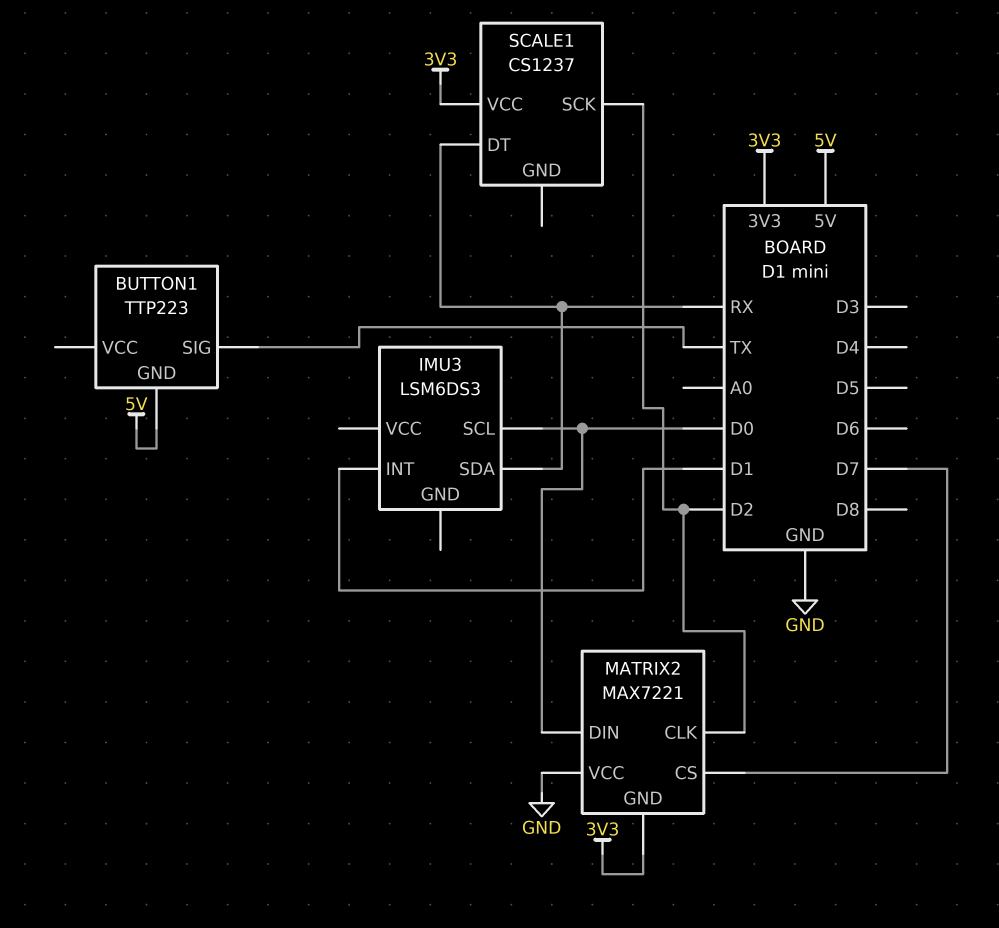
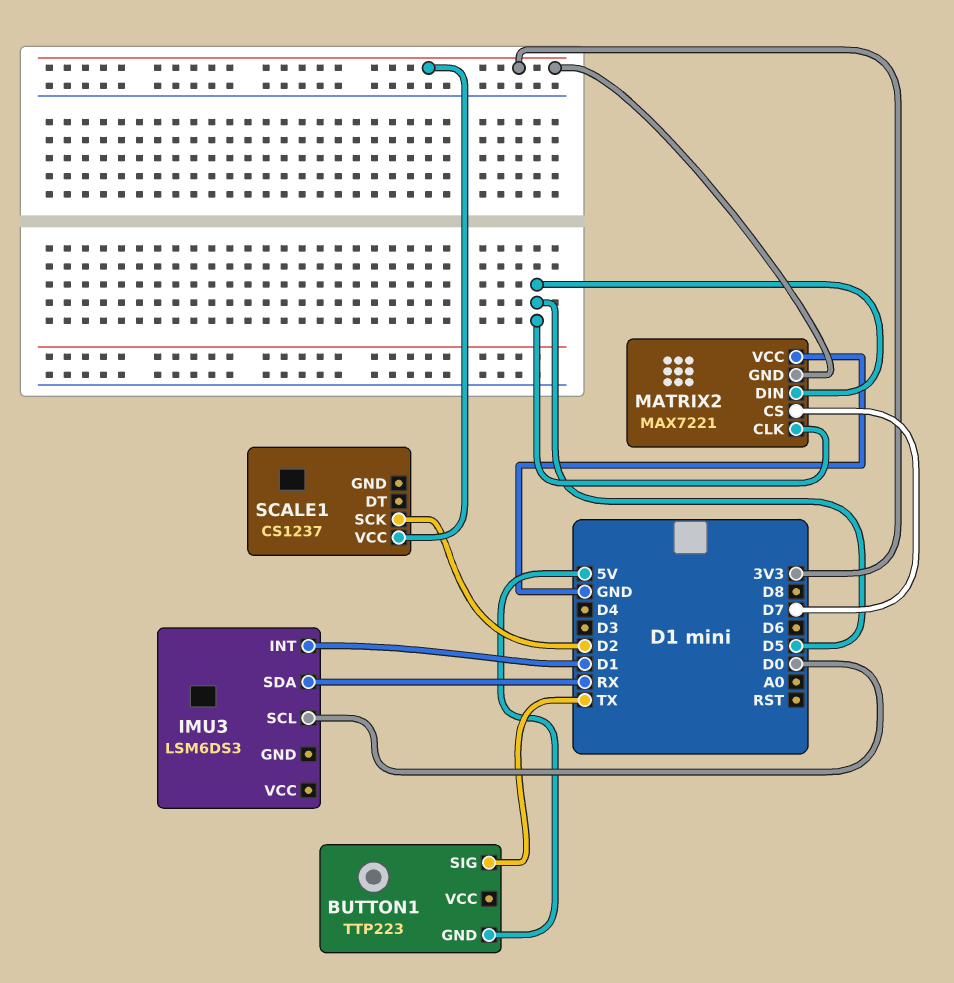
MATRIX2 pin CLK: D2 -> D5
MATRIX2 pin DIN: D0 -> D5
SCALE1 pin DT: RX -> none

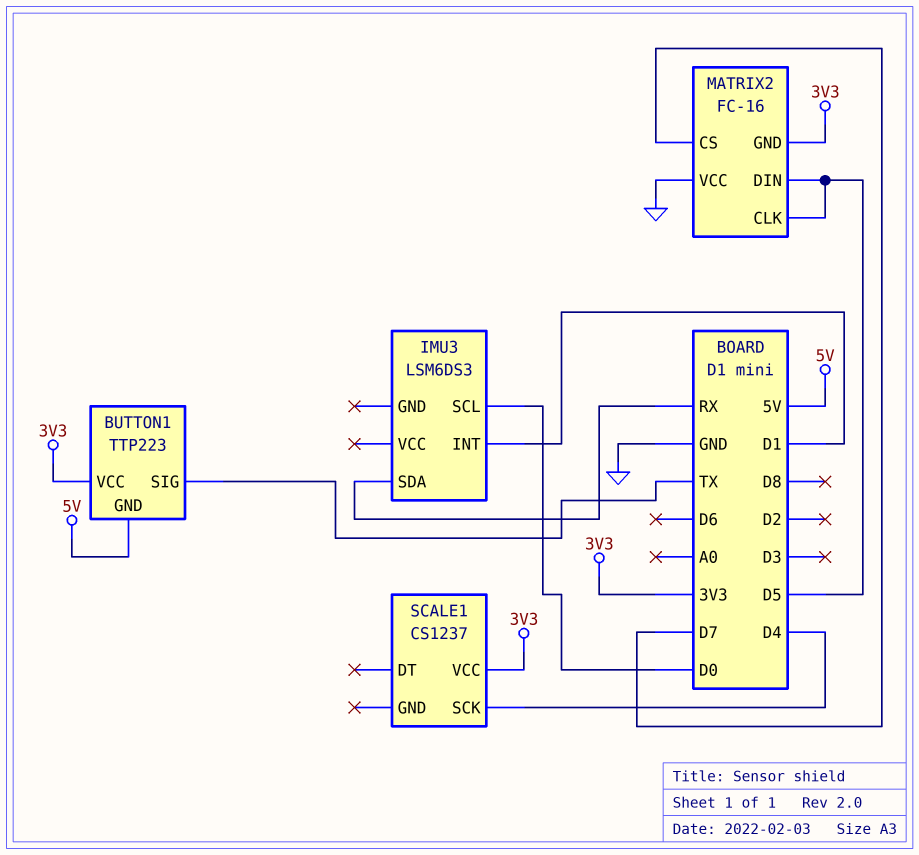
BUTTON1 pin VCC: none -> 3V3
MATRIX2: MAX7221 -> FC-16
SCALE1 pin SCK: D2 -> D4

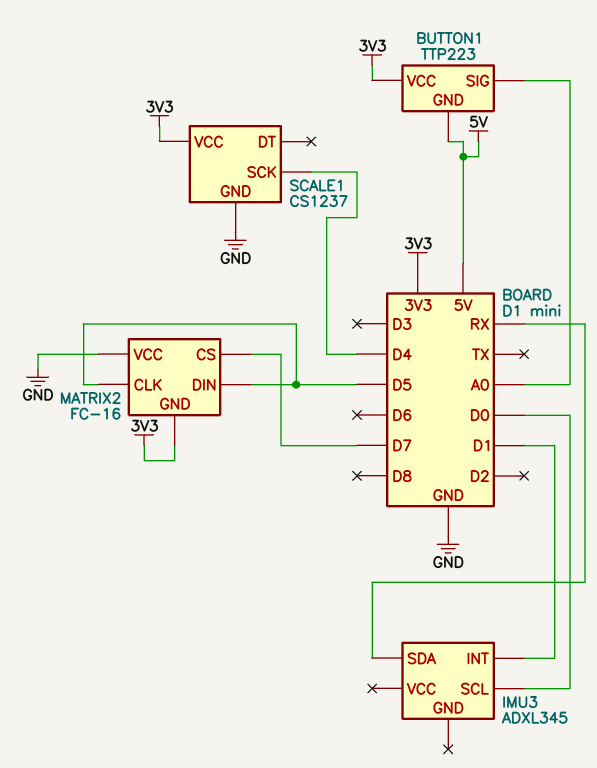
BUTTON1 pin SIG: TX -> A0
IMU3: LSM6DS3 -> ADXL345
SCALE1 pin GND: none -> GND

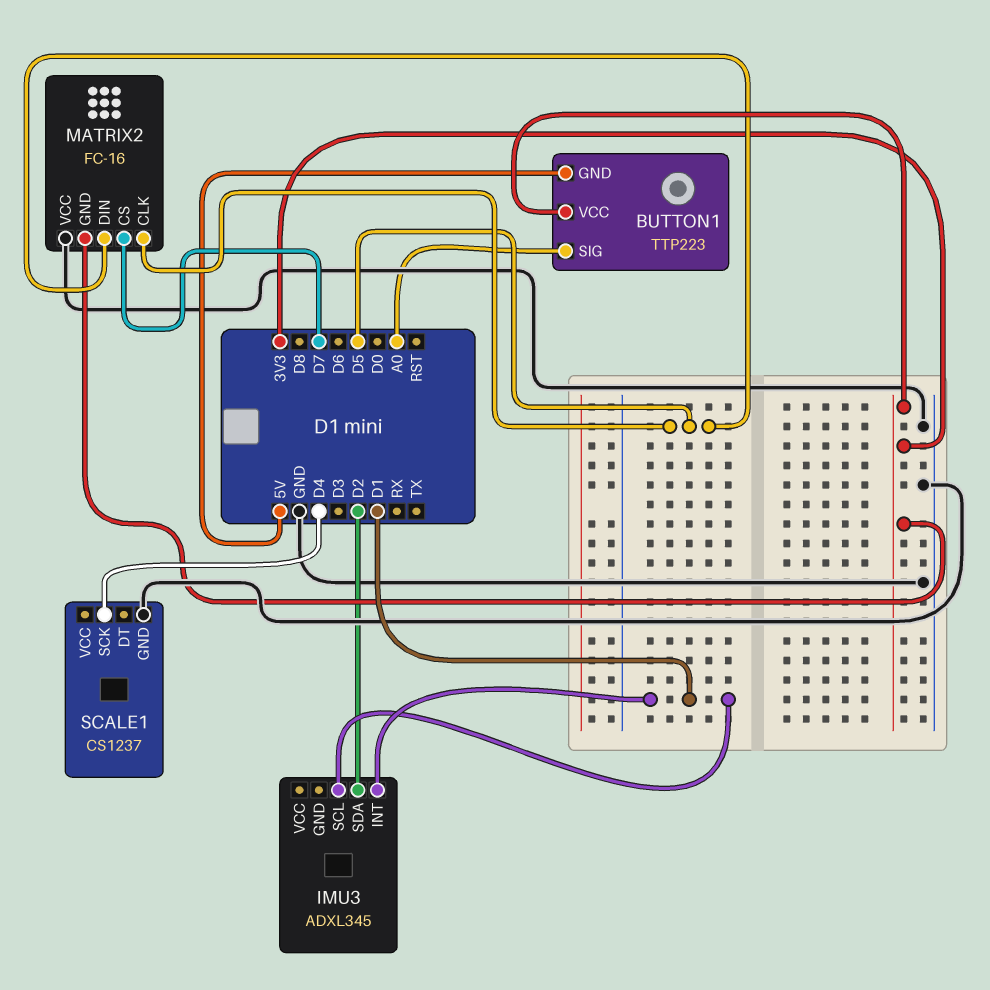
IMU3 pin SCL: D0 -> D1
IMU3 pin SDA: RX -> D2
SCALE1 pin VCC: 3V3 -> none

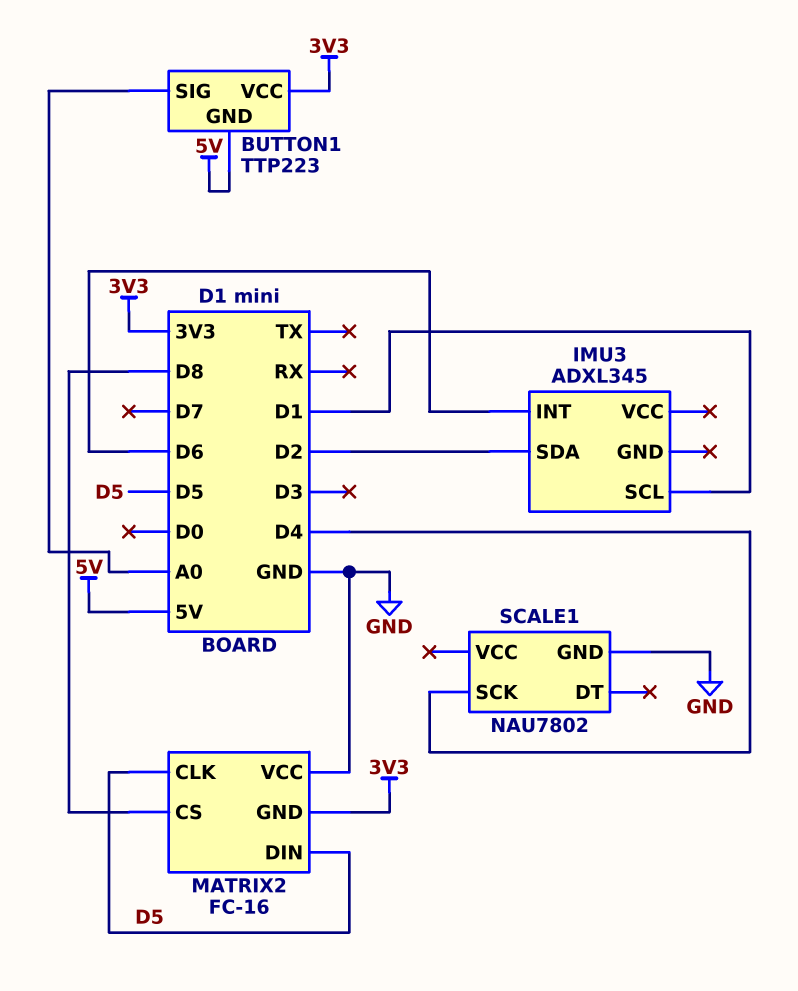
IMU3 pin INT: D1 -> D6
MATRIX2 pin CS: D7 -> D8
SCALE1: CS1237 -> NAU7802

